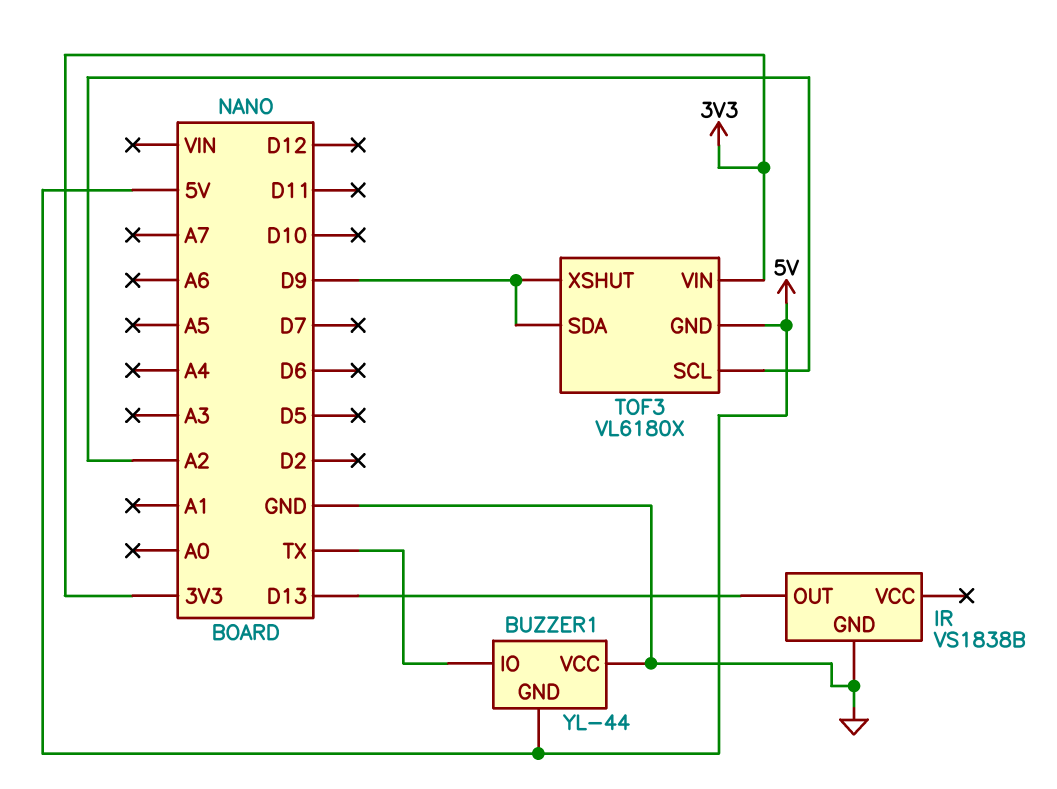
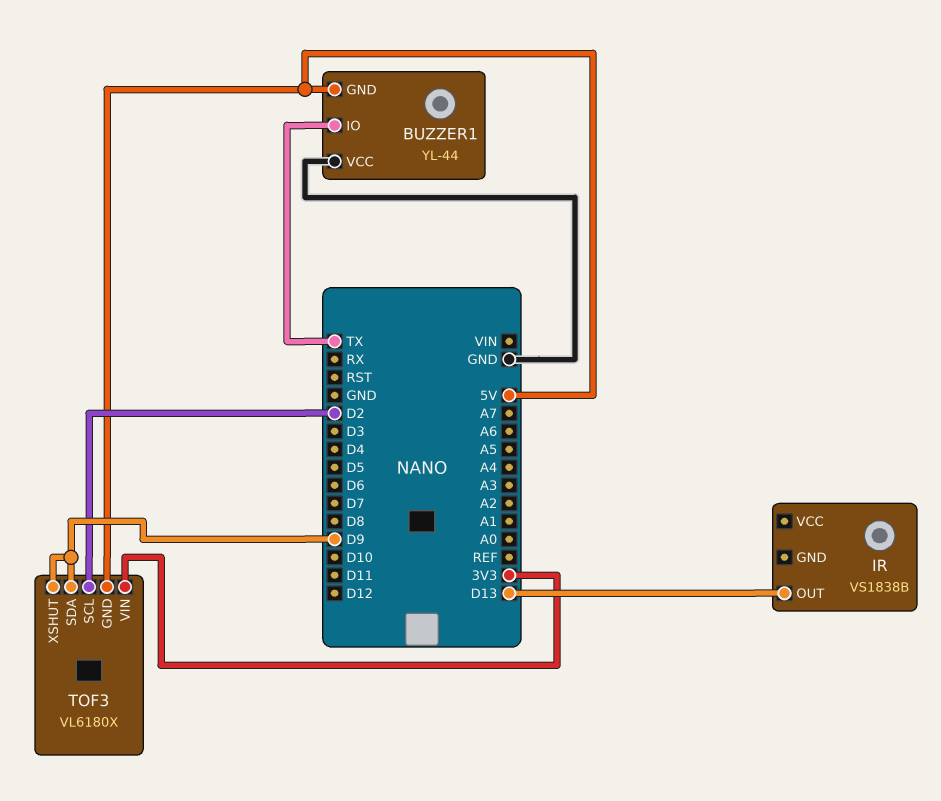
IR pin GND: GND -> none
TOF3 pin SCL: A2 -> D2

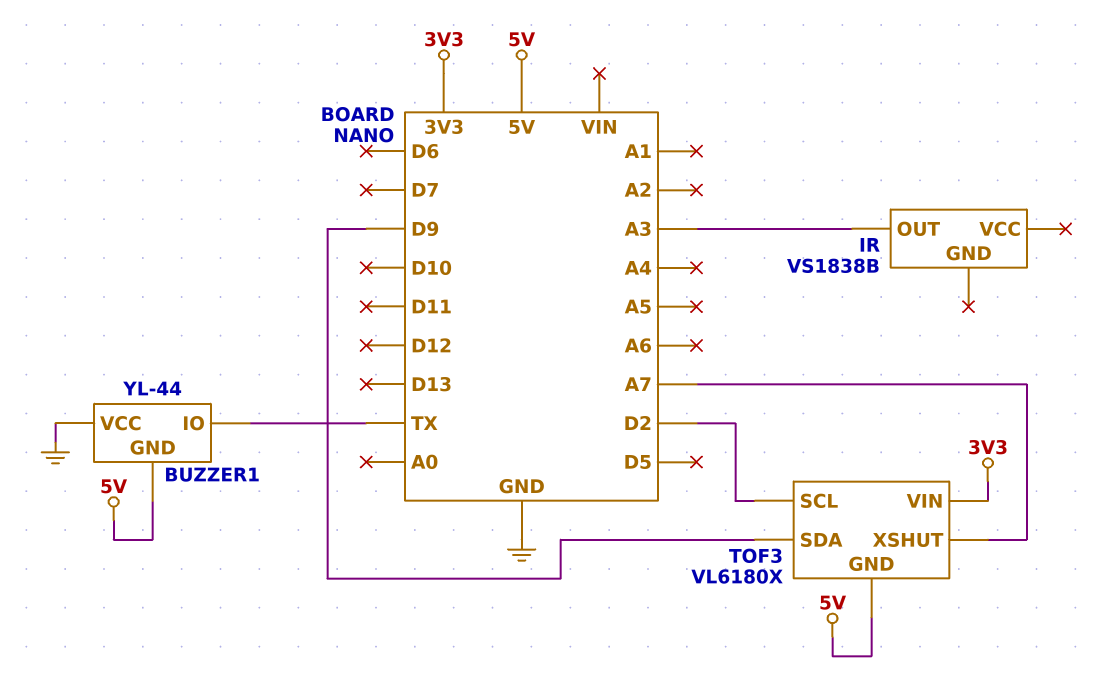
IR pin OUT: D13 -> A3
TOF3 pin XSHUT: D9 -> A7

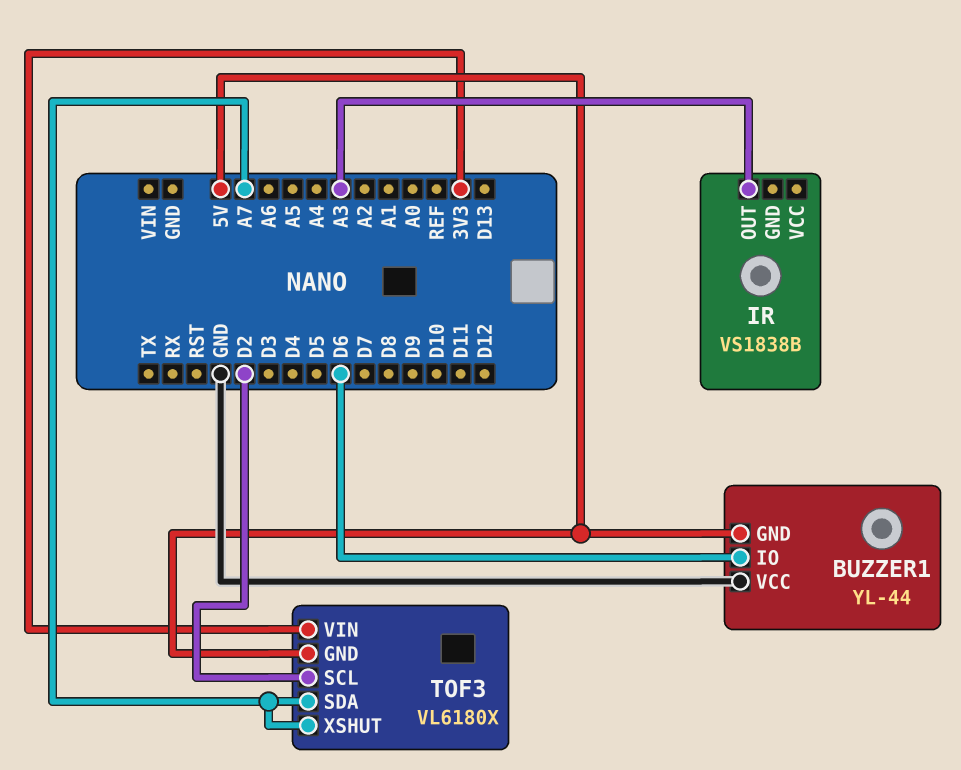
BUZZER1 pin IO: TX -> D6
TOF3 pin SDA: D9 -> A7

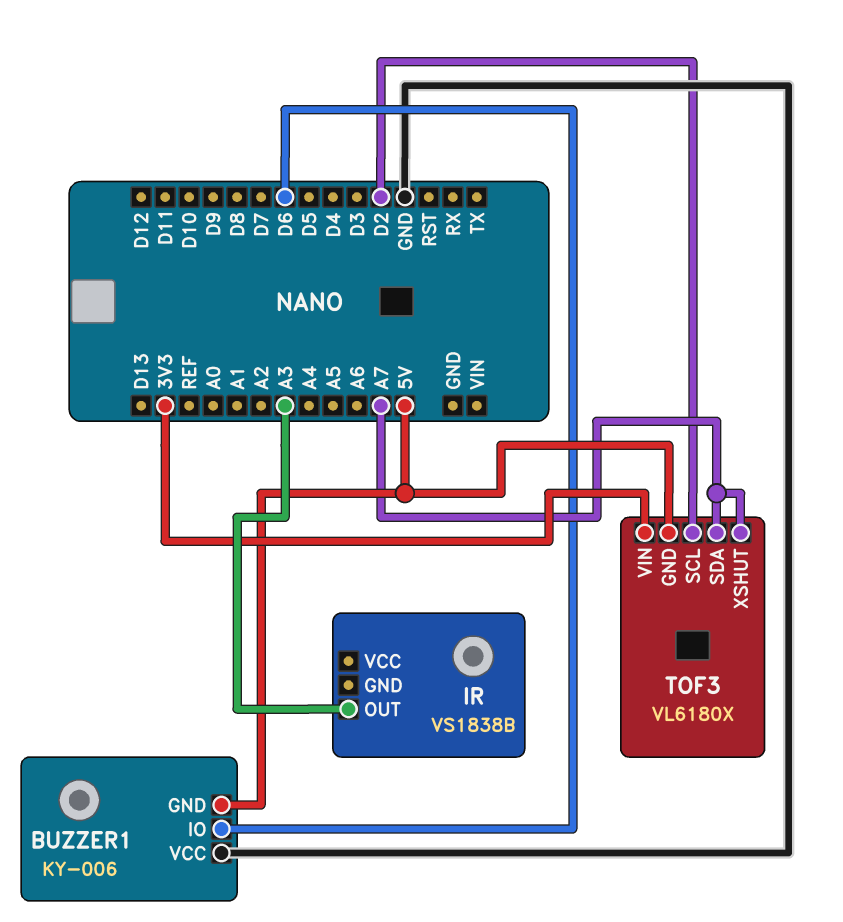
BUZZER1: YL-44 -> KY-006

